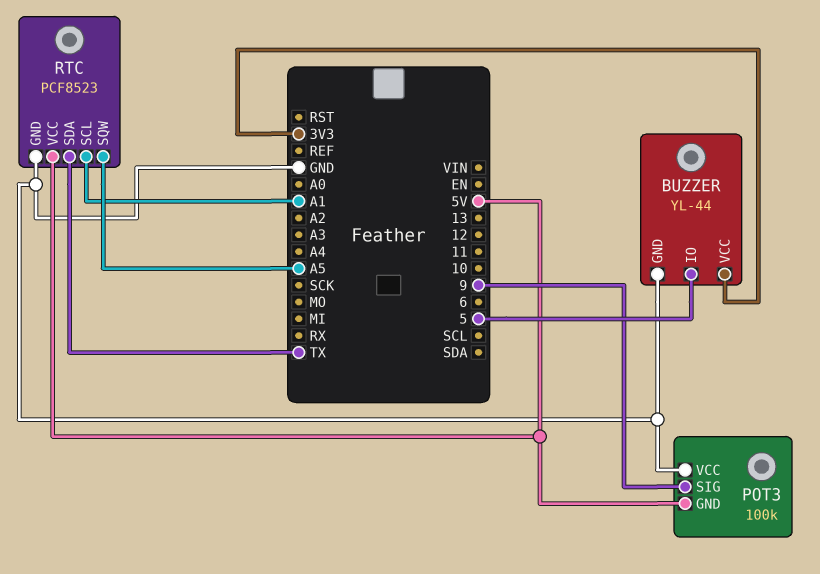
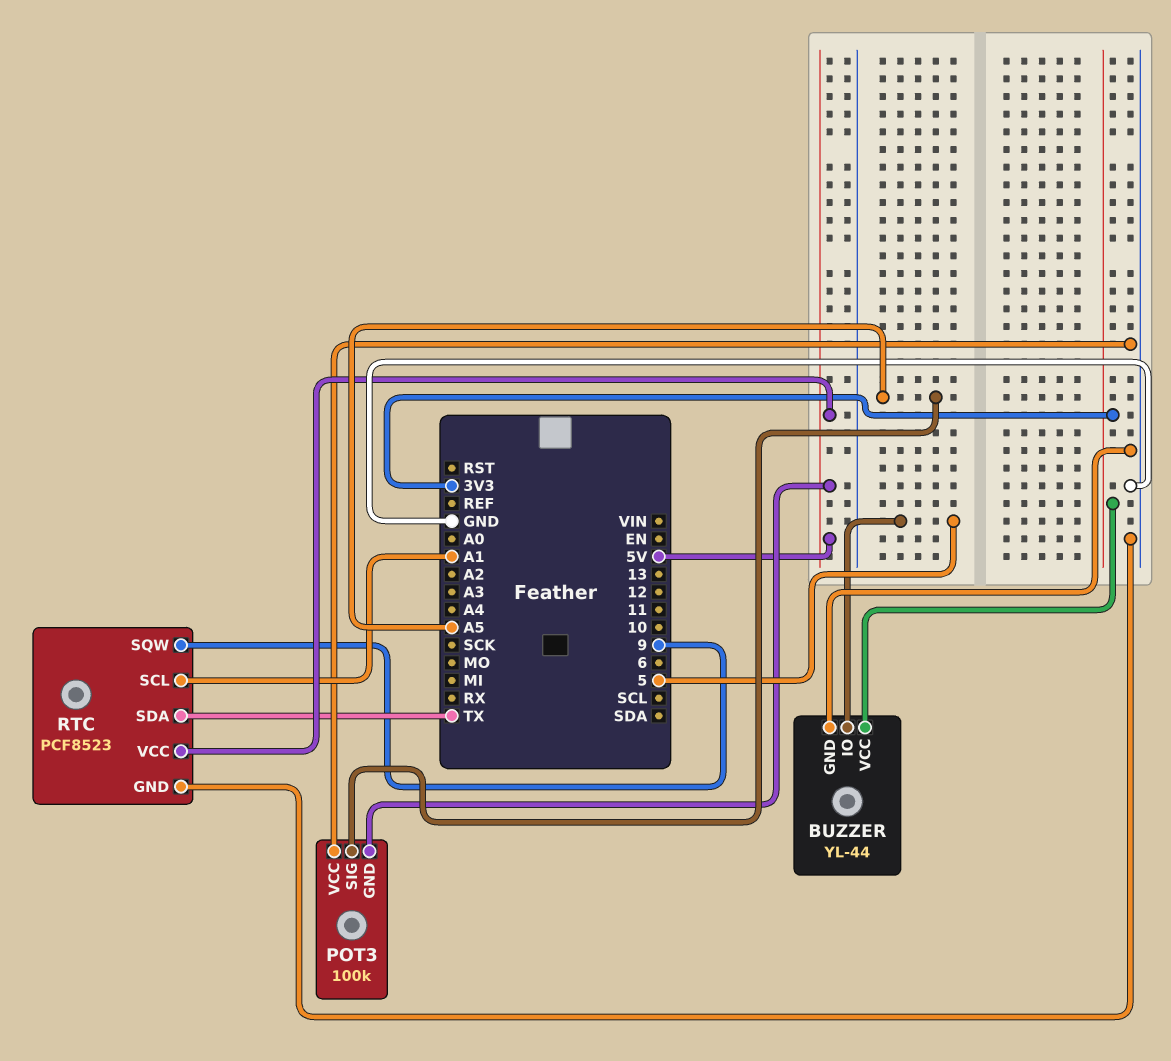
POT3 pin SIG: 9 -> A5
RTC pin SQW: A5 -> 9

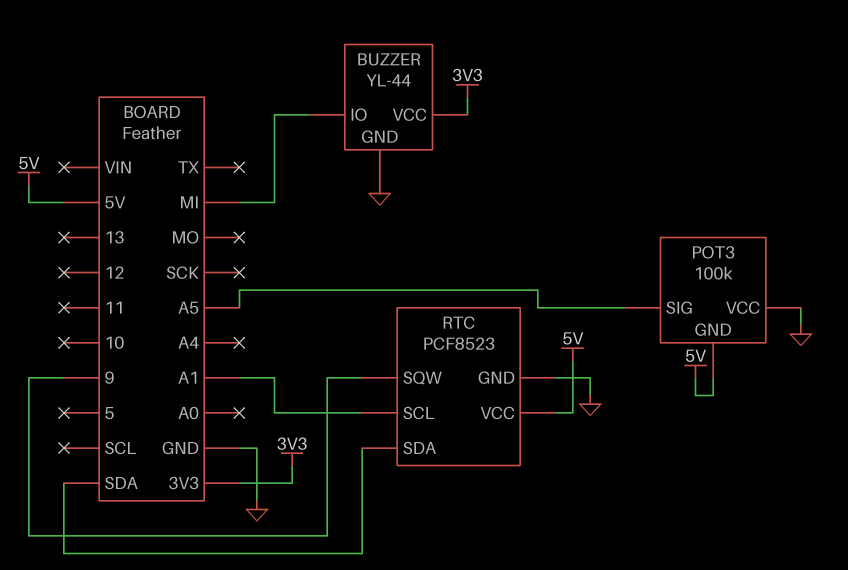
BUZZER pin IO: 5 -> MI
RTC pin SDA: TX -> SDA

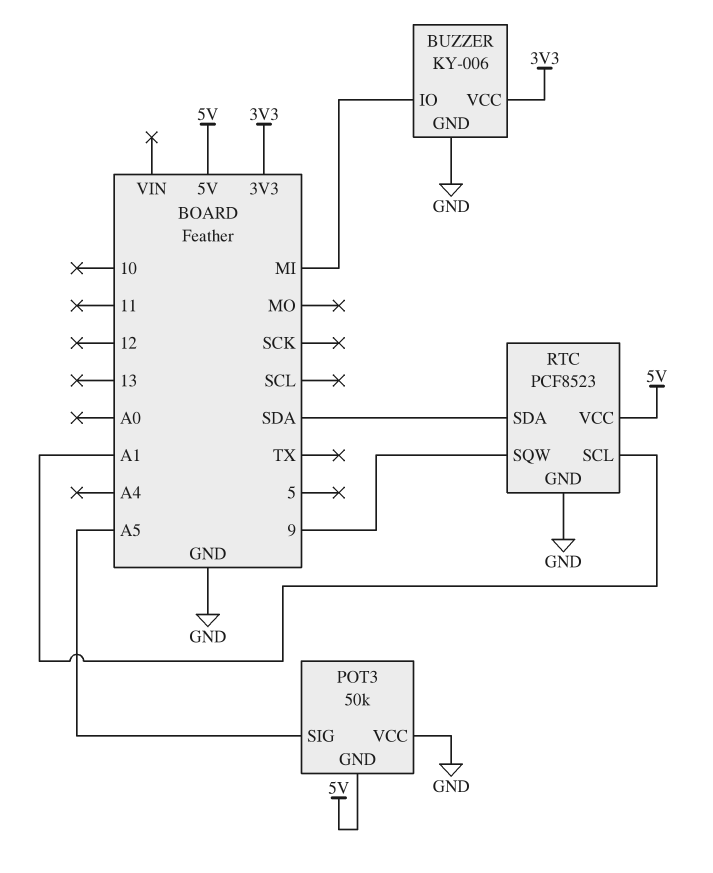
BUZZER: YL-44 -> KY-006
POT3: 100k -> 50k

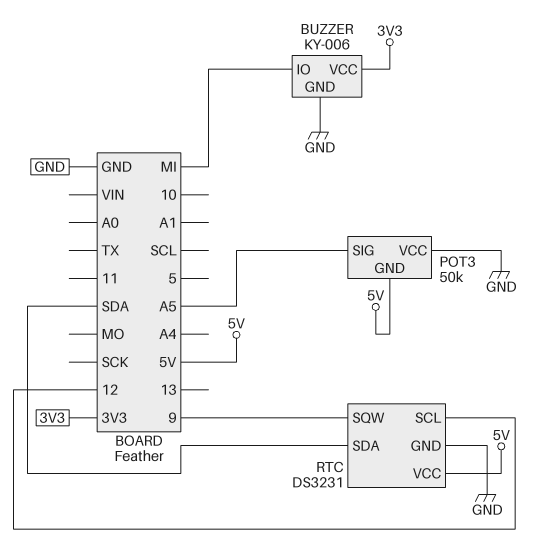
RTC: PCF8523 -> DS3231
RTC pin SCL: A1 -> 12

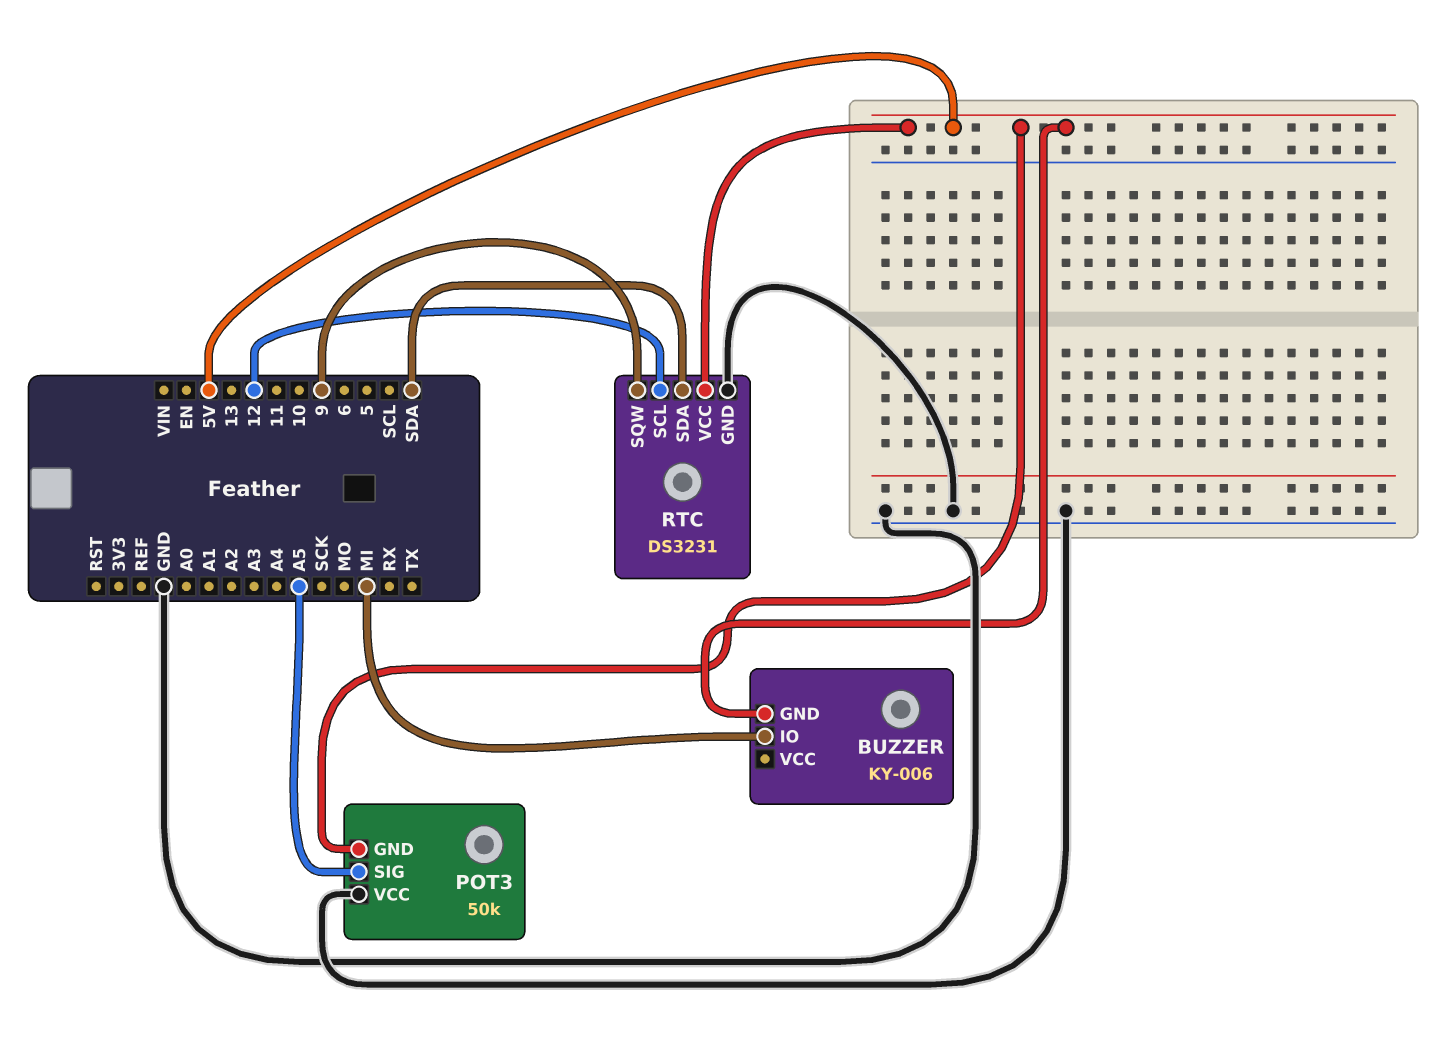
BUZZER pin GND: GND -> 5V
BUZZER pin VCC: 3V3 -> none

